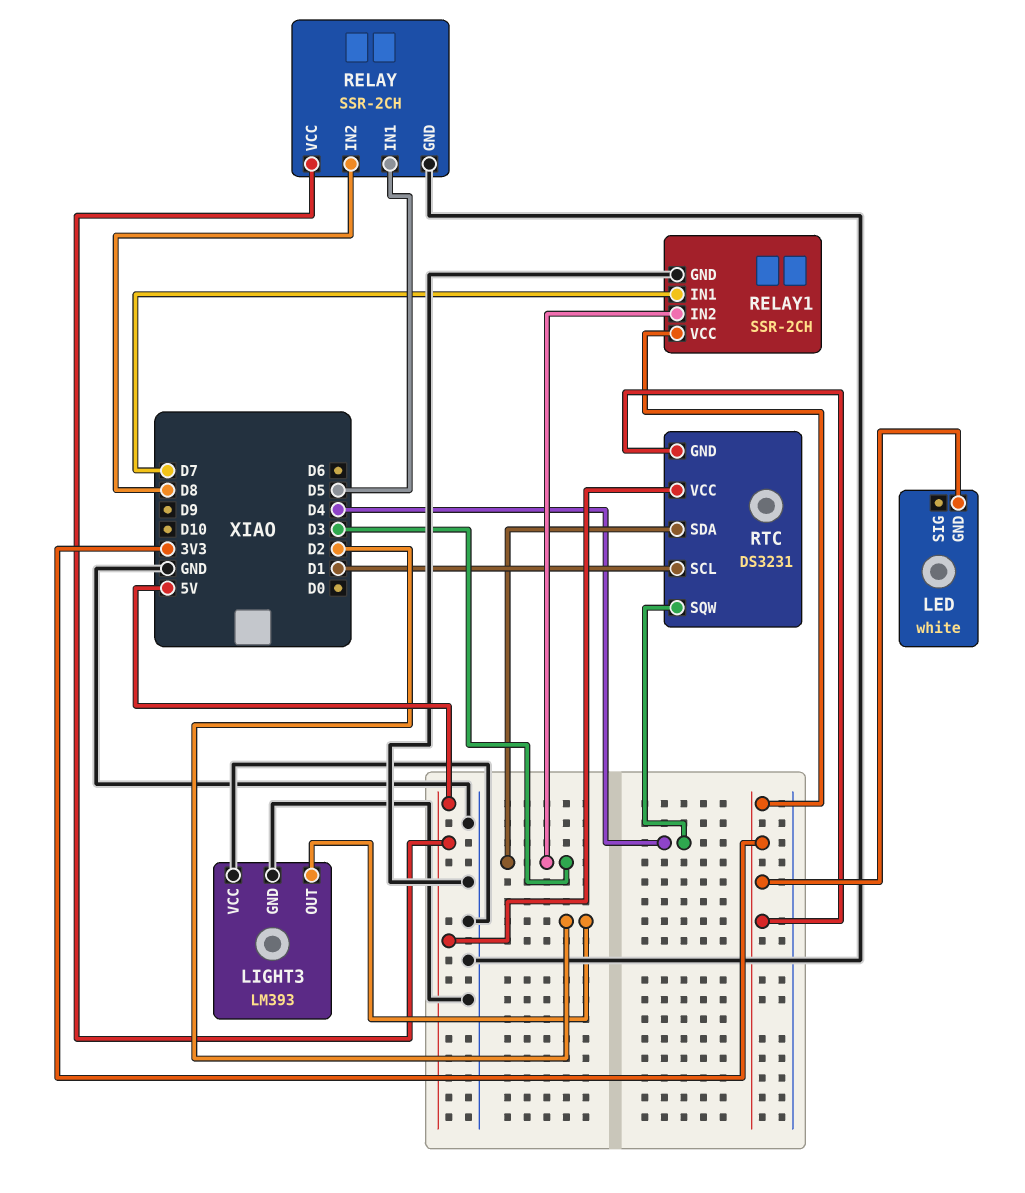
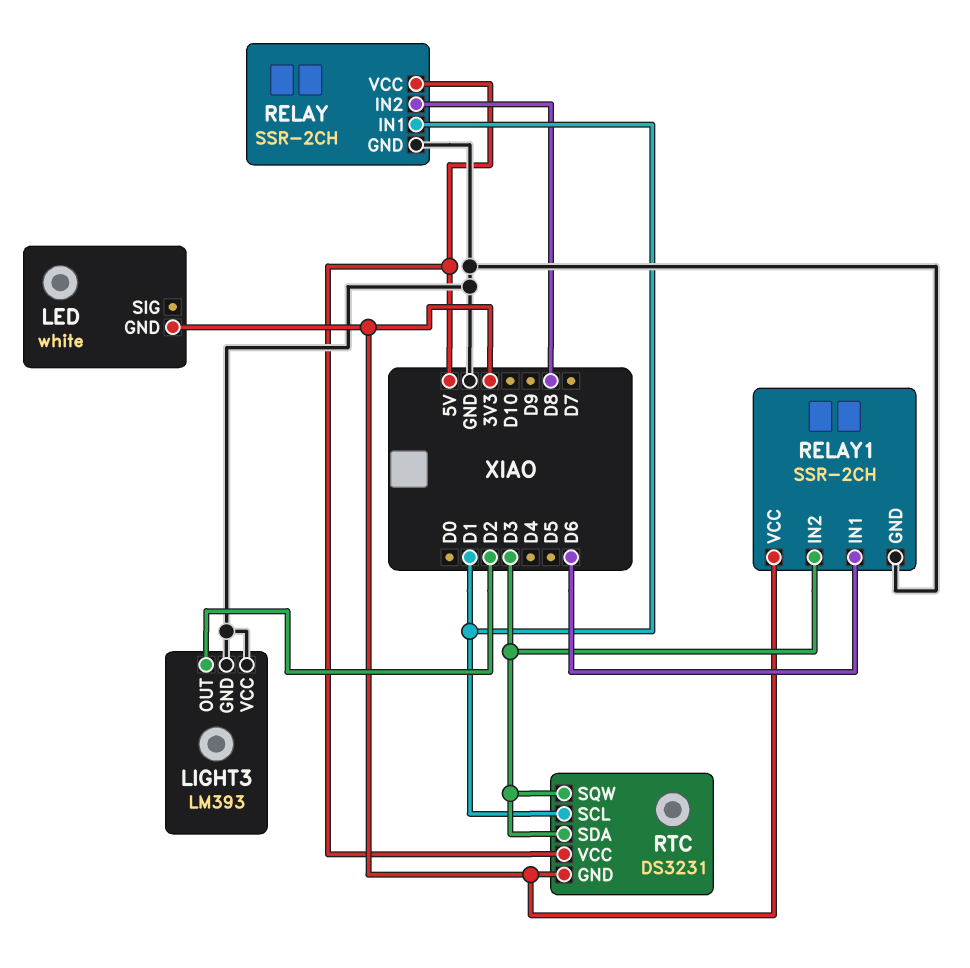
RELAY pin IN1: D5 -> D1
RELAY1 pin IN1: D7 -> D6
RTC pin SQW: D4 -> D3

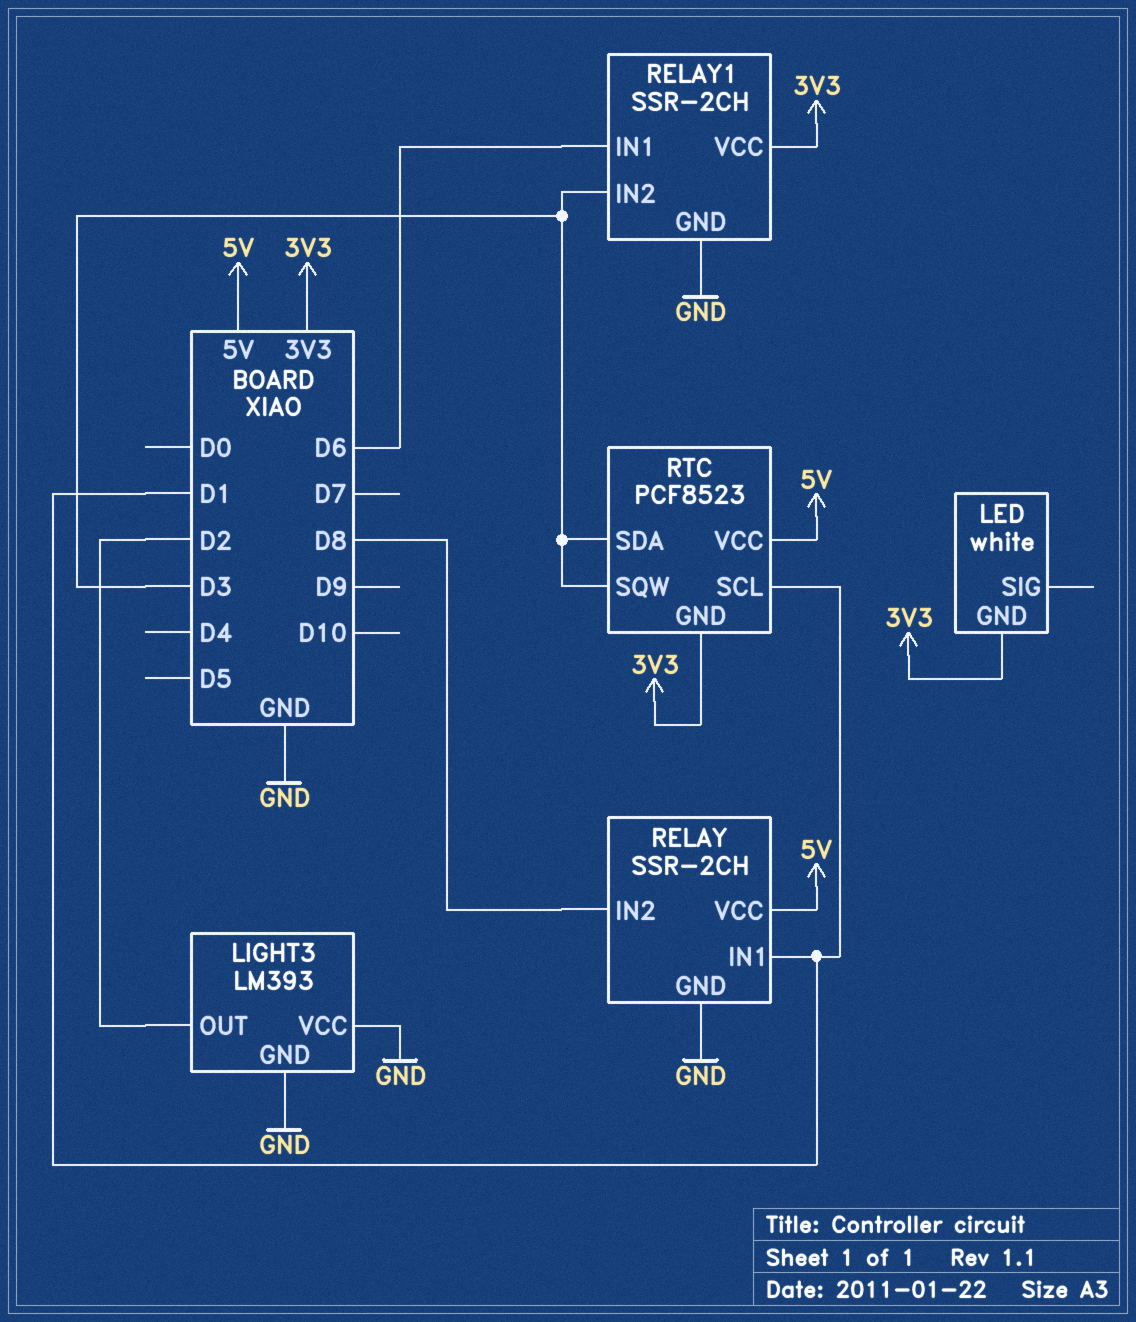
RTC: DS3231 -> PCF8523

